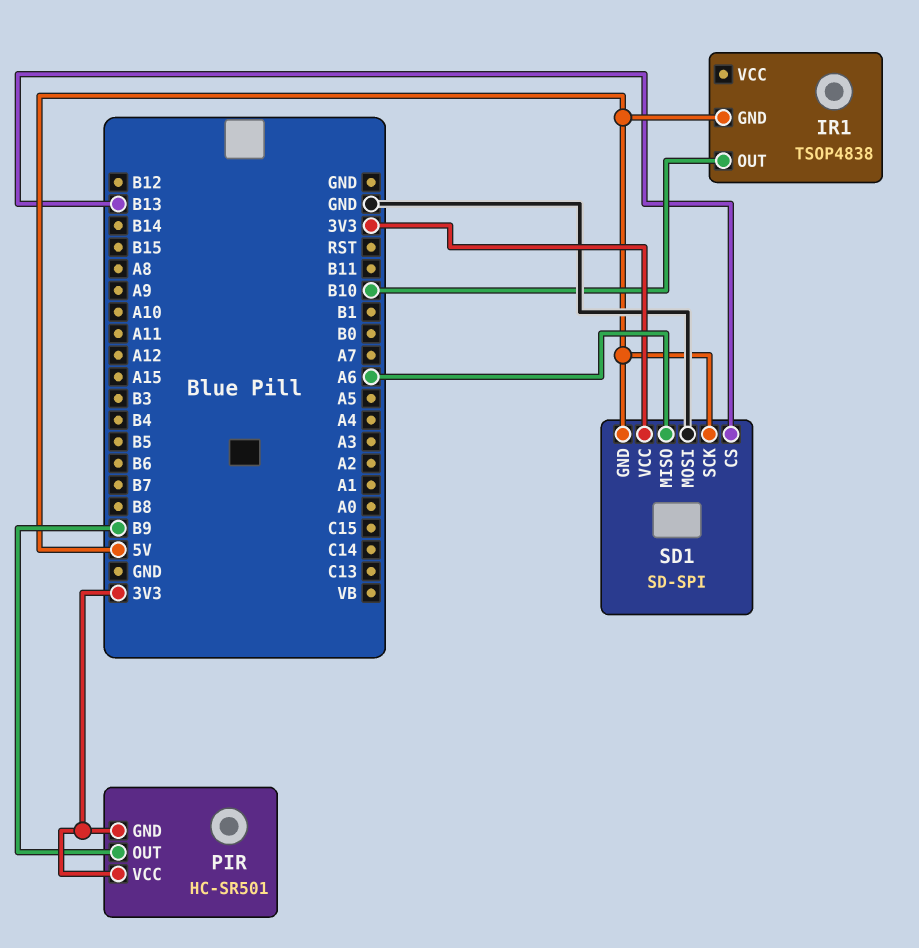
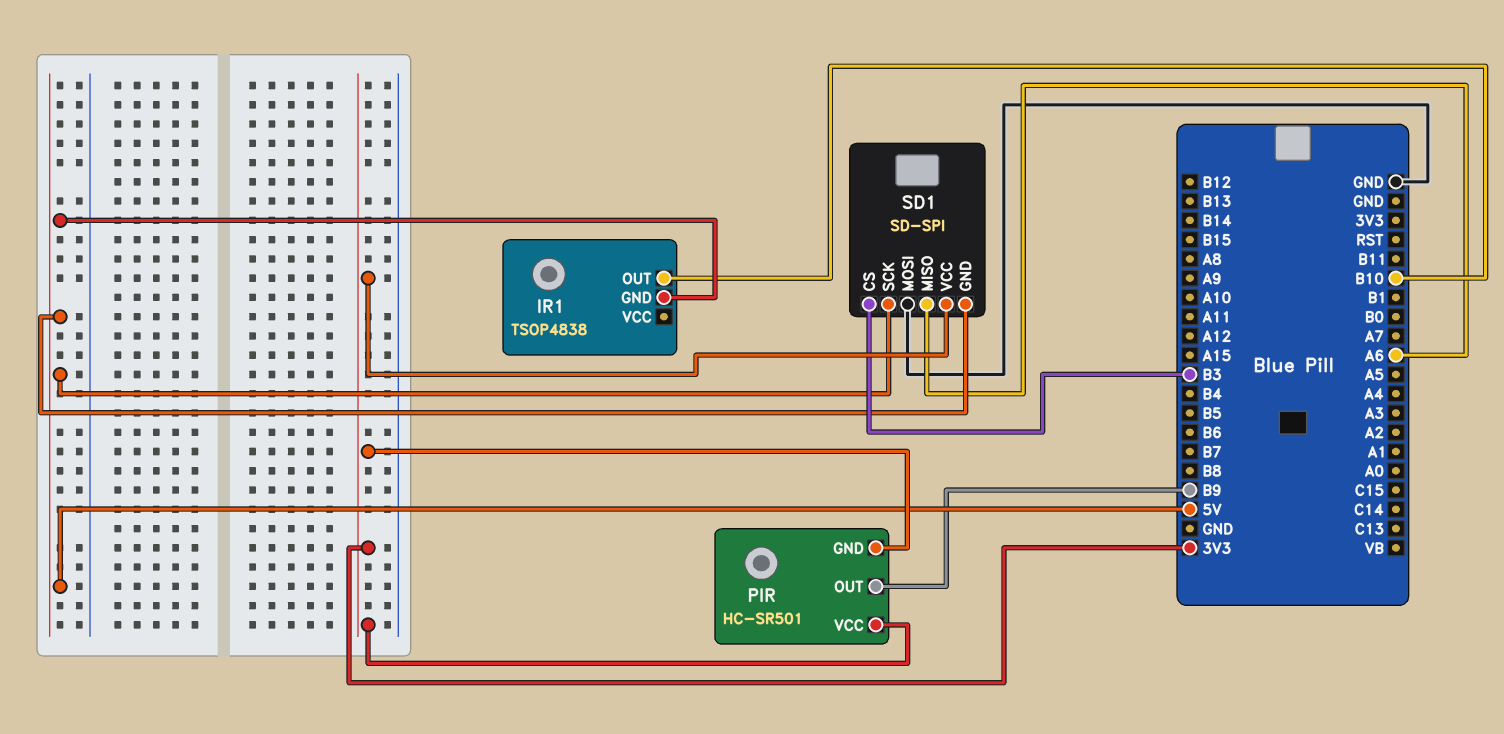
SD1 pin CS: B13 -> B3

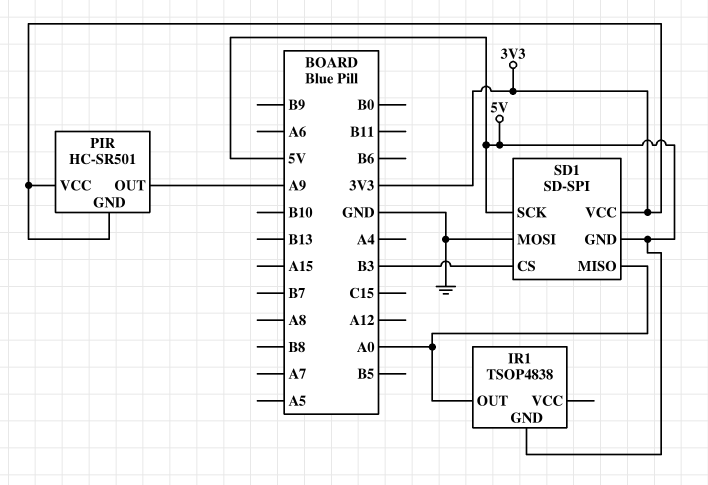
IR1 pin OUT: B10 -> A0
PIR pin OUT: B9 -> A9
SD1 pin MISO: A6 -> A0

